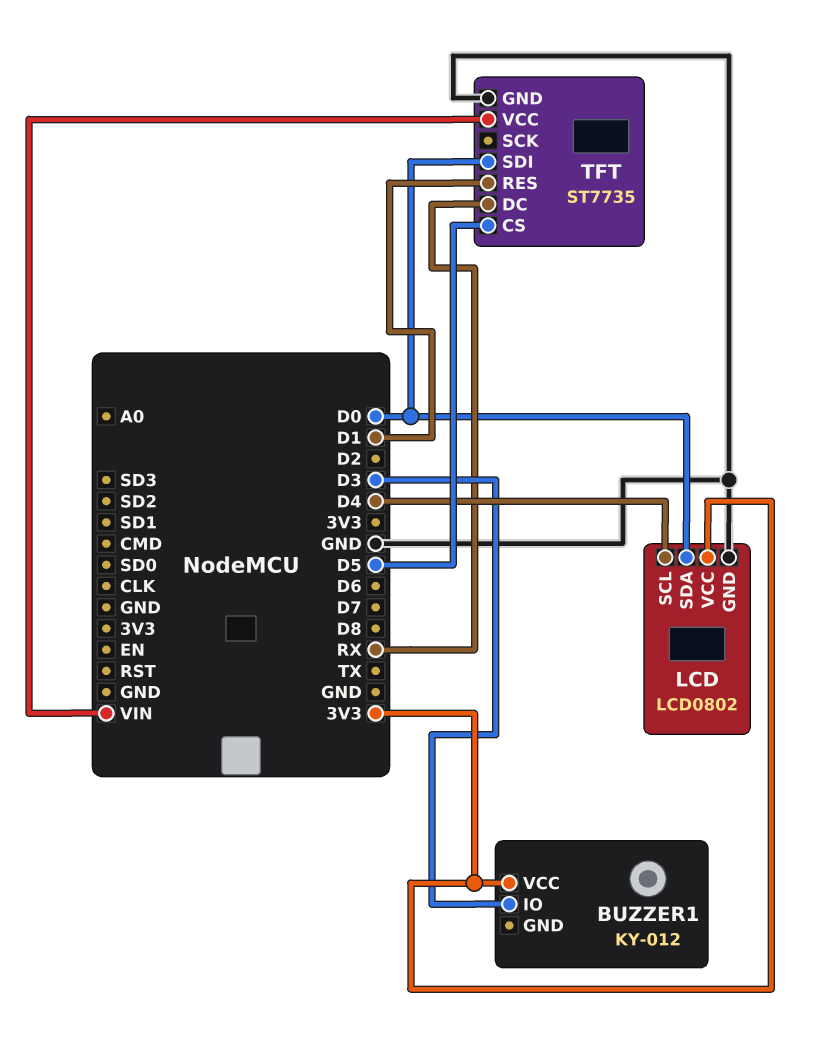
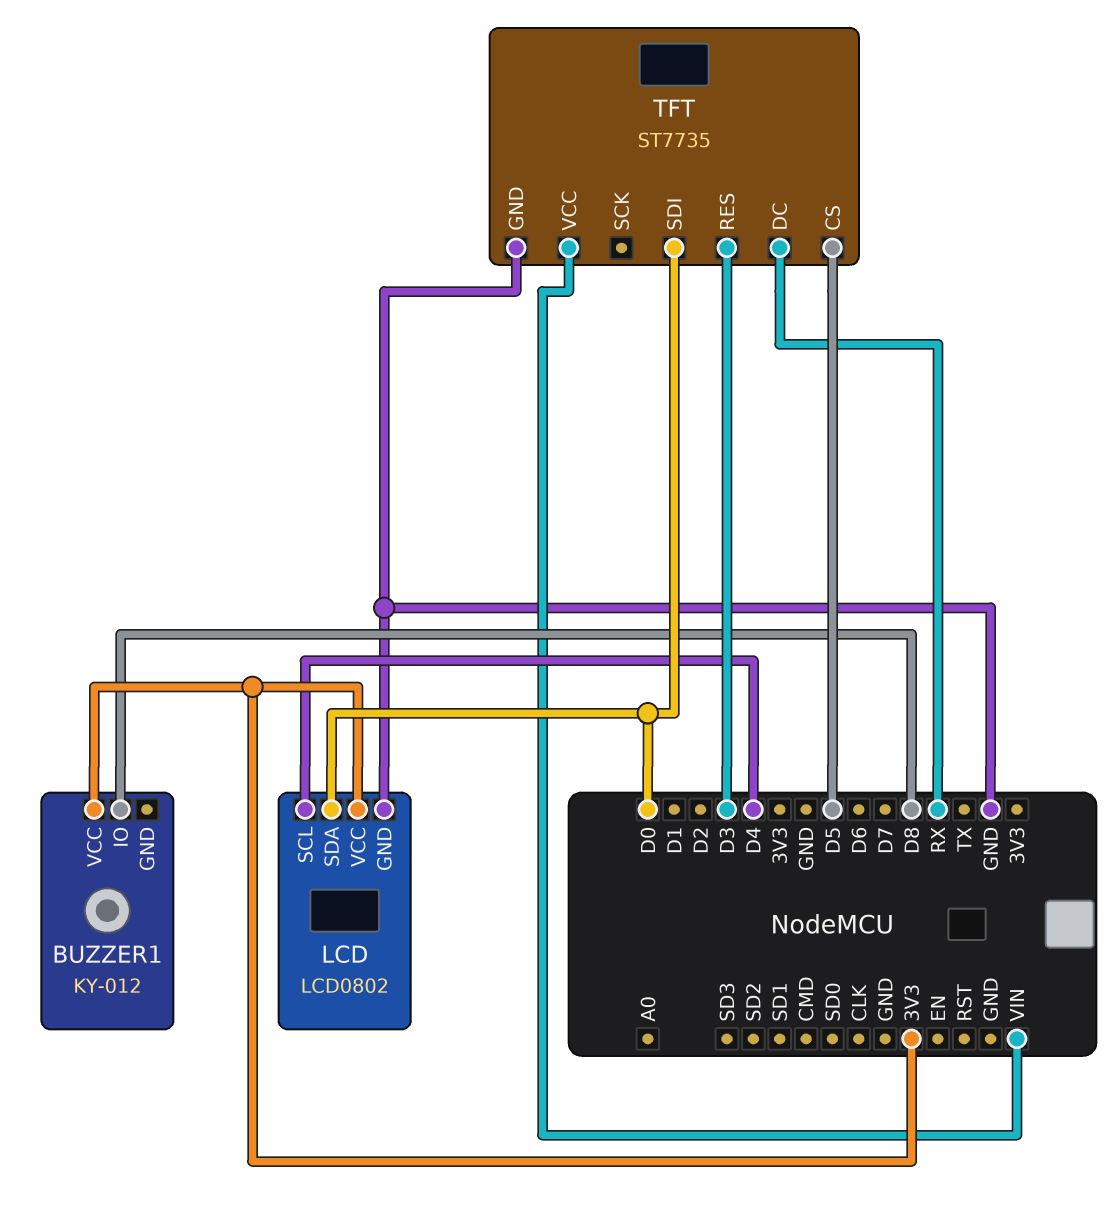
BUZZER1 pin IO: D3 -> D8
TFT pin RES: D1 -> D3

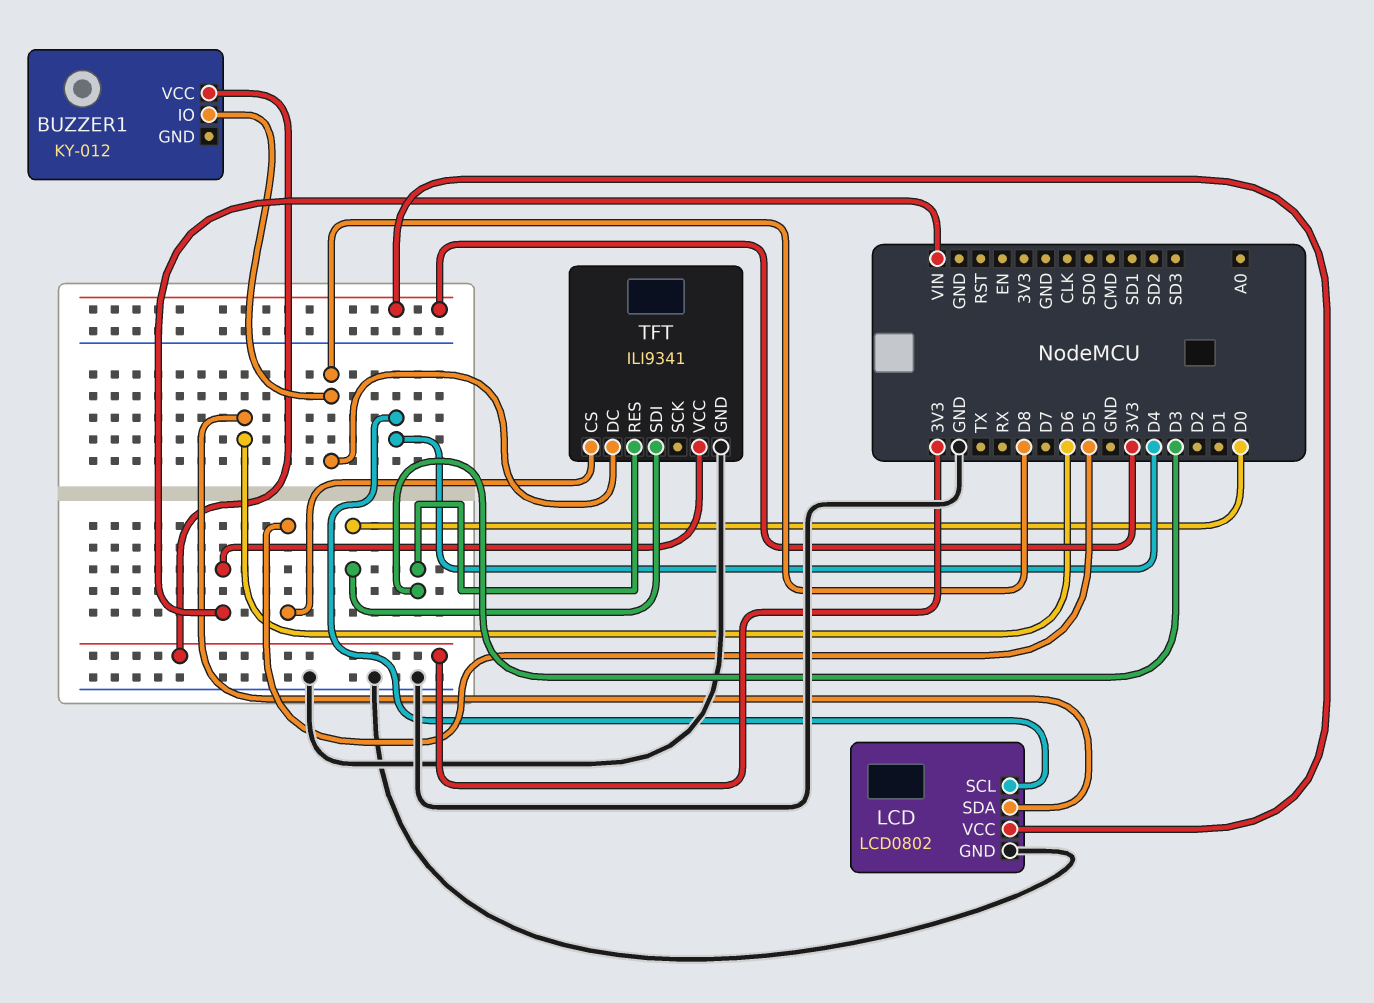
LCD pin SDA: D0 -> D6
TFT: ST7735 -> ILI9341
TFT pin DC: RX -> D8

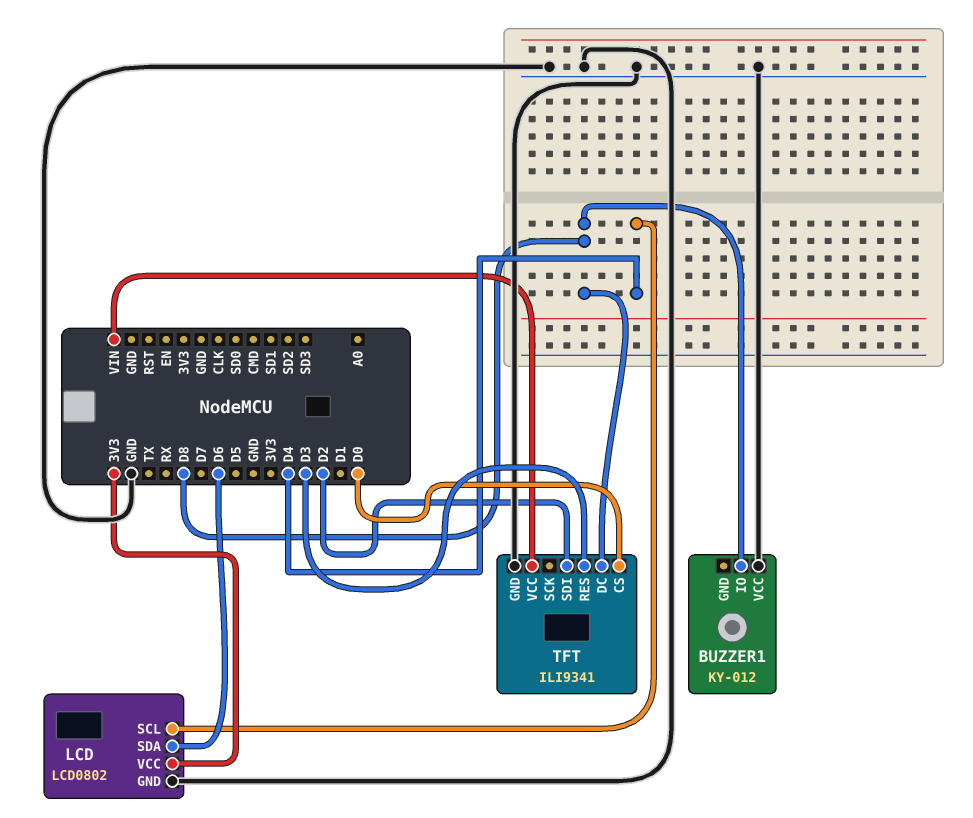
BUZZER1 pin VCC: 3V3 -> GND
TFT pin CS: D5 -> D0
TFT pin SDI: D0 -> D2

